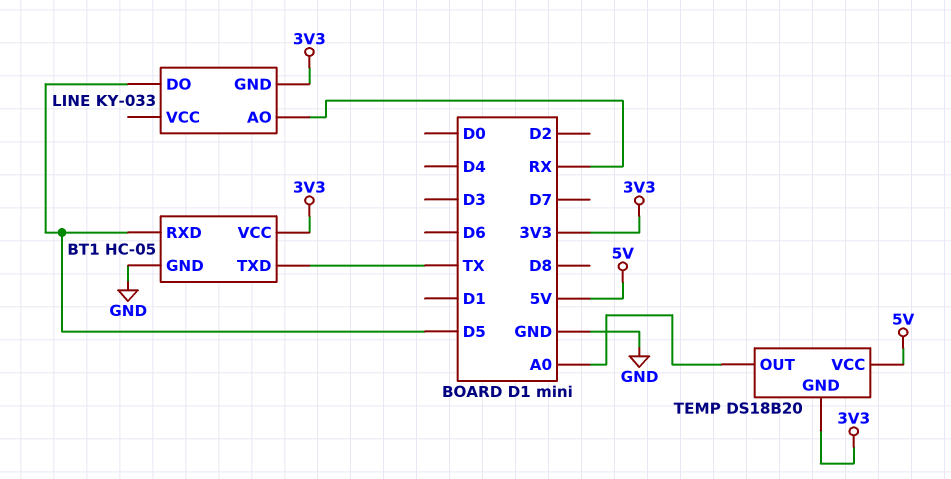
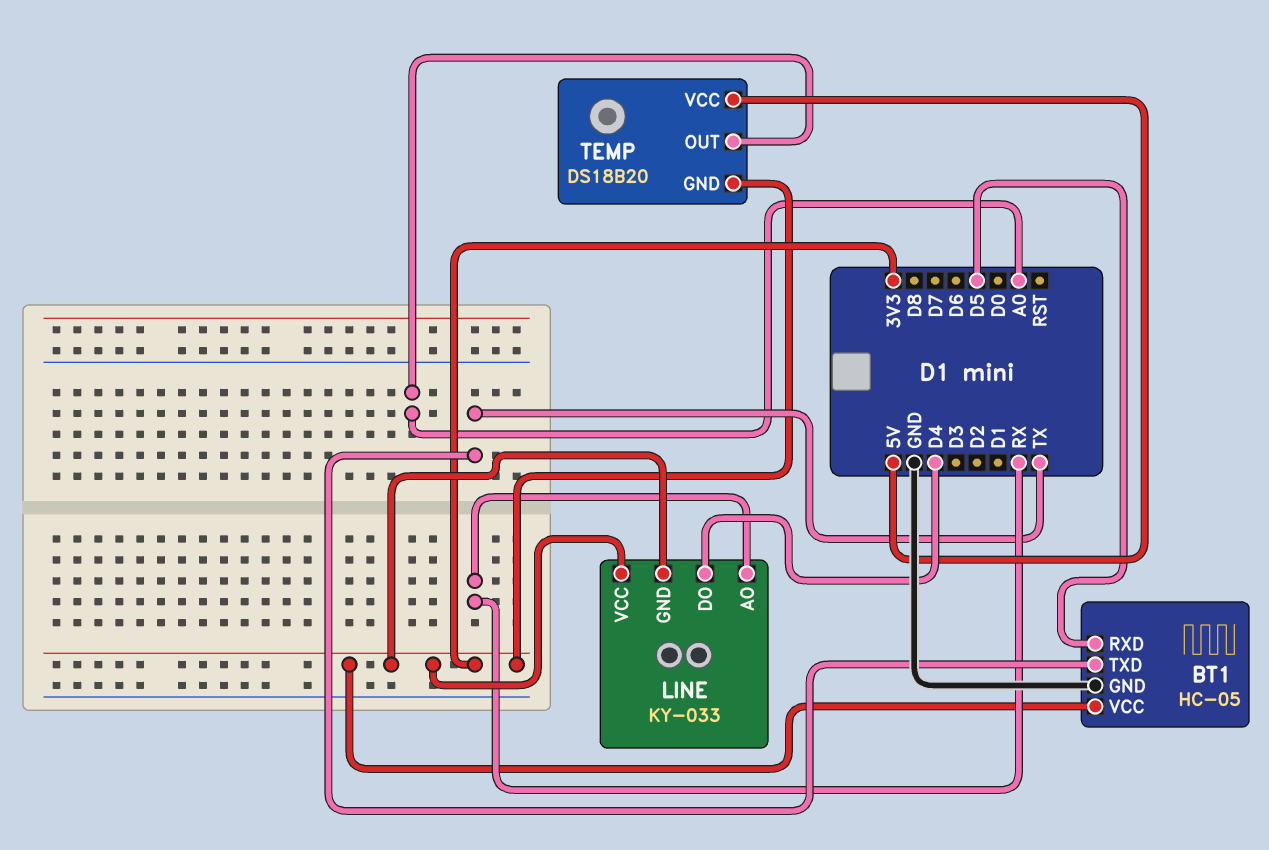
LINE pin DO: D5 -> D4
LINE pin VCC: none -> 3V3

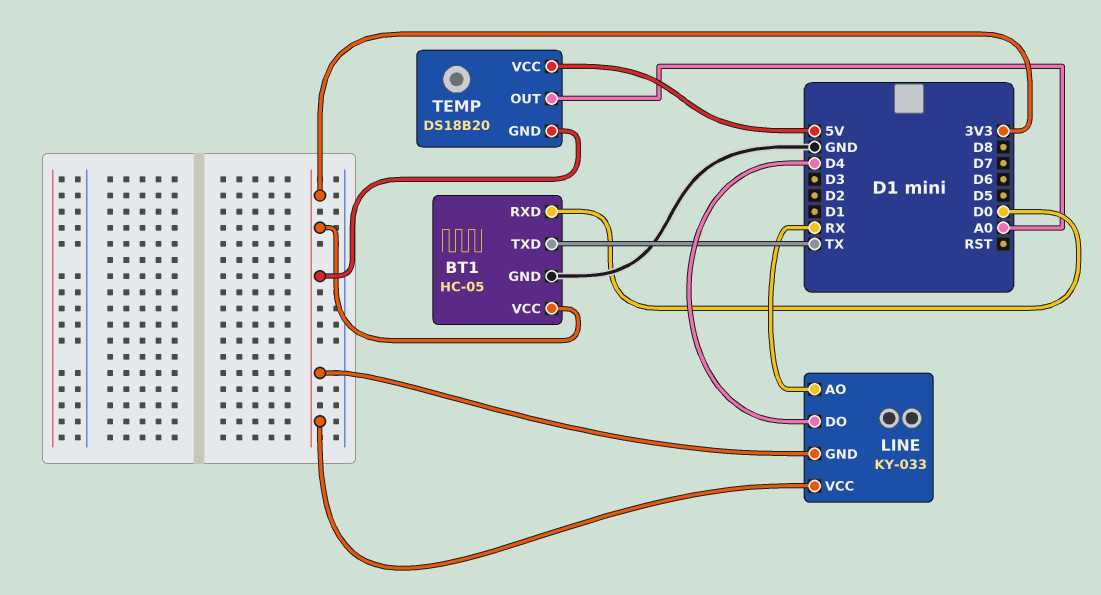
BT1 pin RXD: D5 -> D0

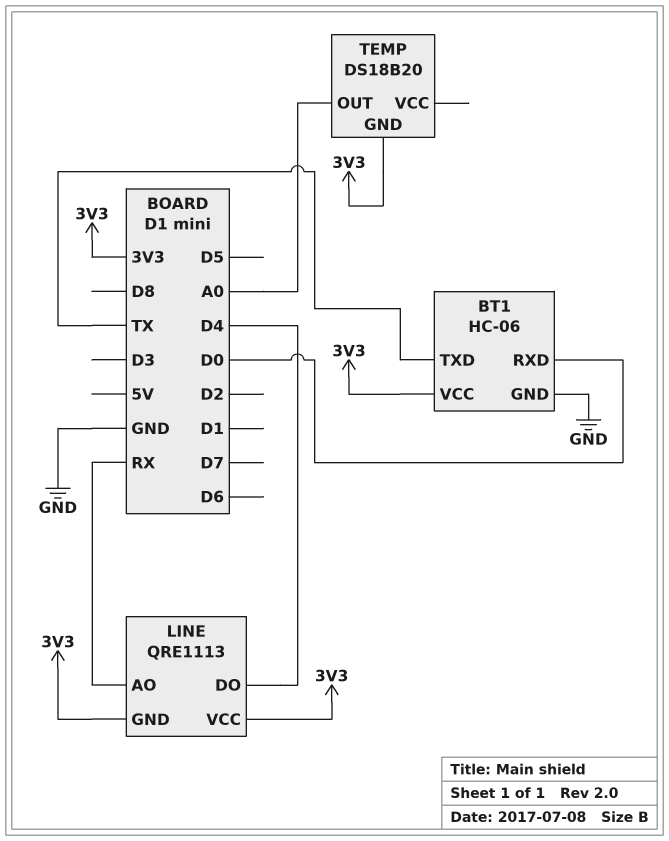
BT1: HC-05 -> HC-06
LINE: KY-033 -> QRE1113
TEMP pin VCC: 5V -> none

